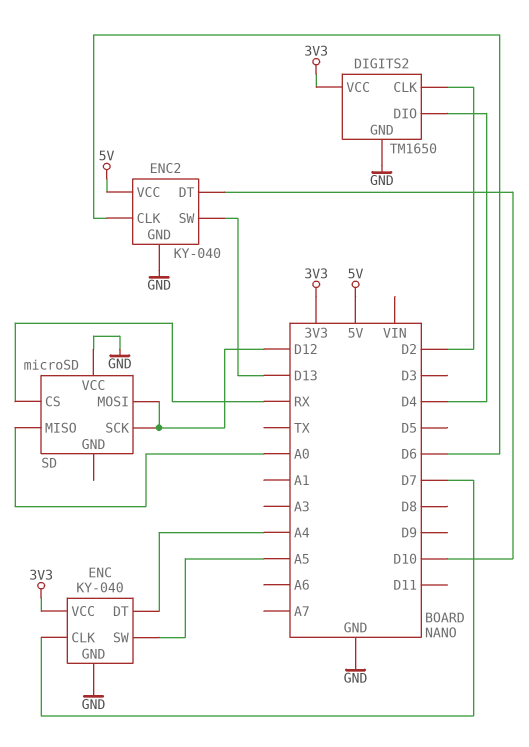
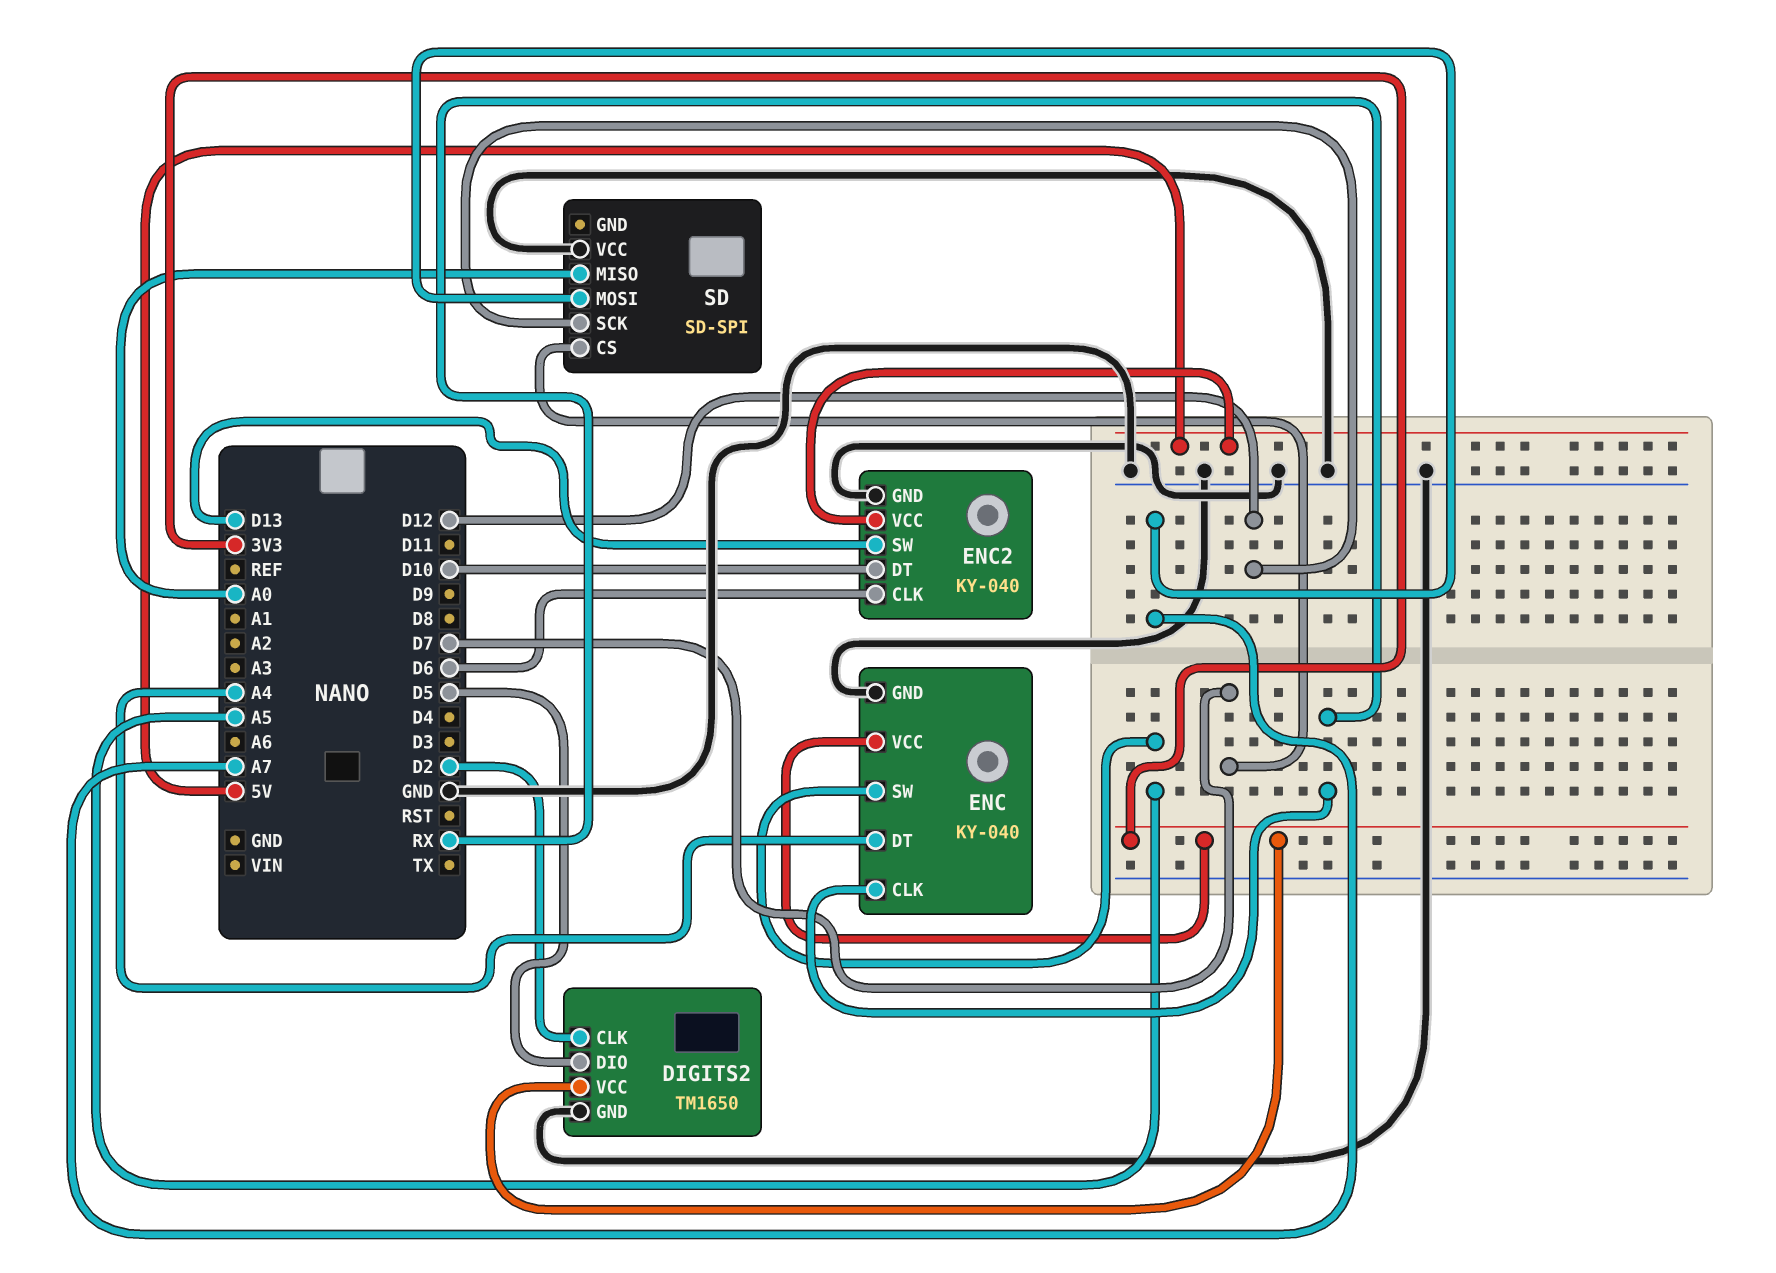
DIGITS2 pin DIO: D4 -> D5
ENC pin CLK: D7 -> RX
SD: microSD -> SD-SPI
SD pin CS: RX -> D7
SD pin MOSI: D12 -> A7

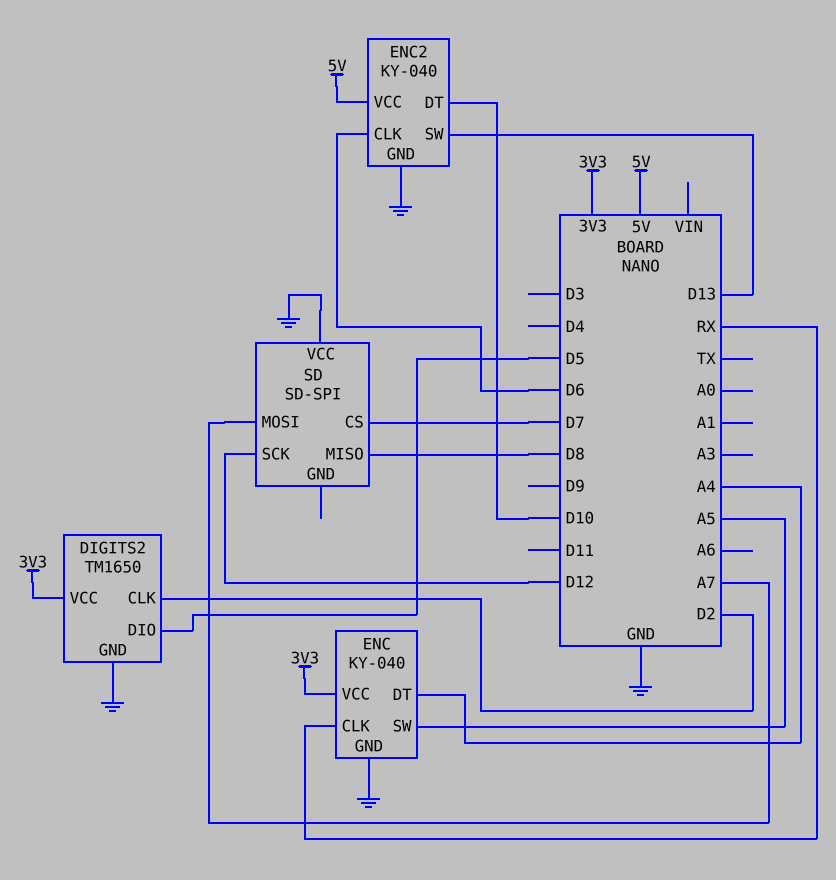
SD pin MISO: A0 -> D8

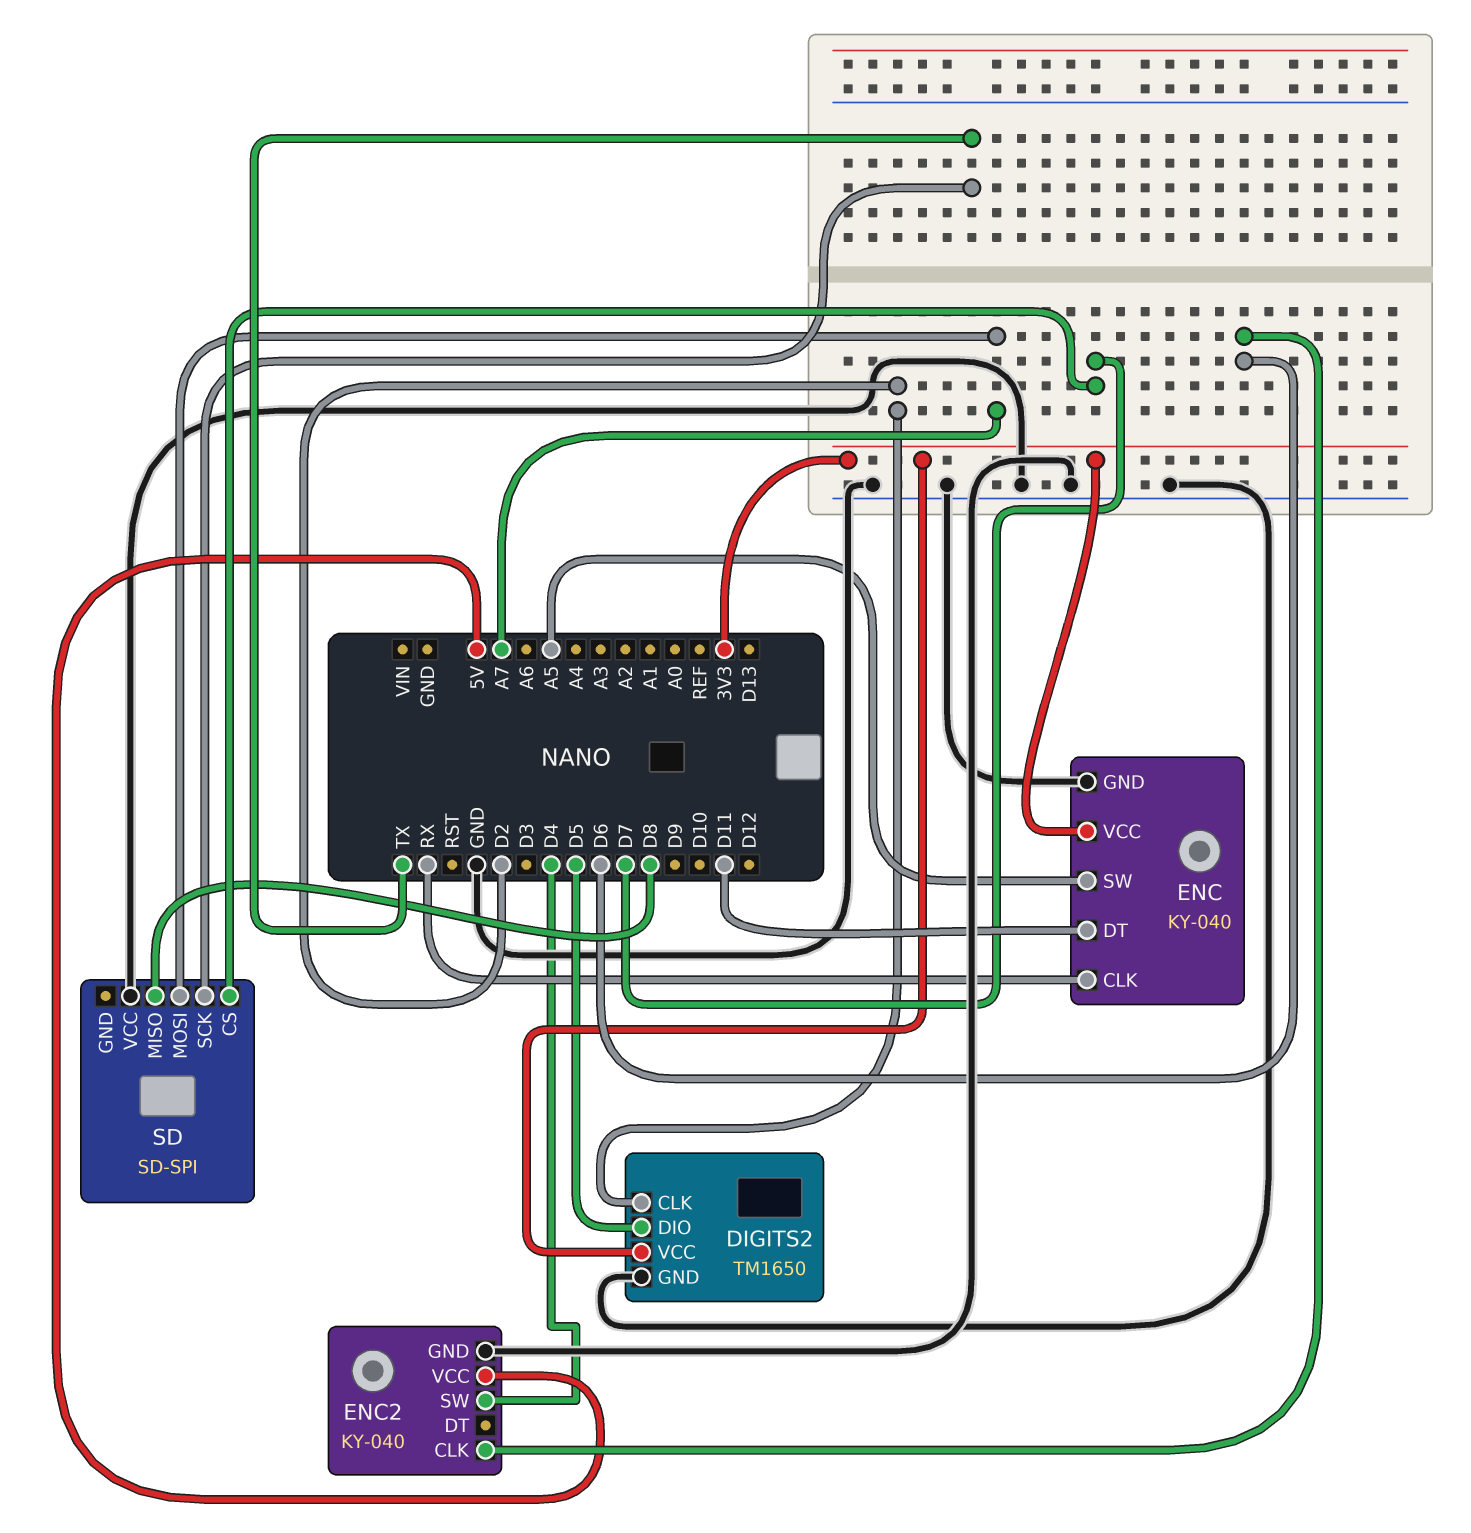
ENC pin DT: A4 -> D11
ENC2 pin DT: D10 -> none
ENC2 pin SW: D13 -> D4
SD pin SCK: D12 -> TX

